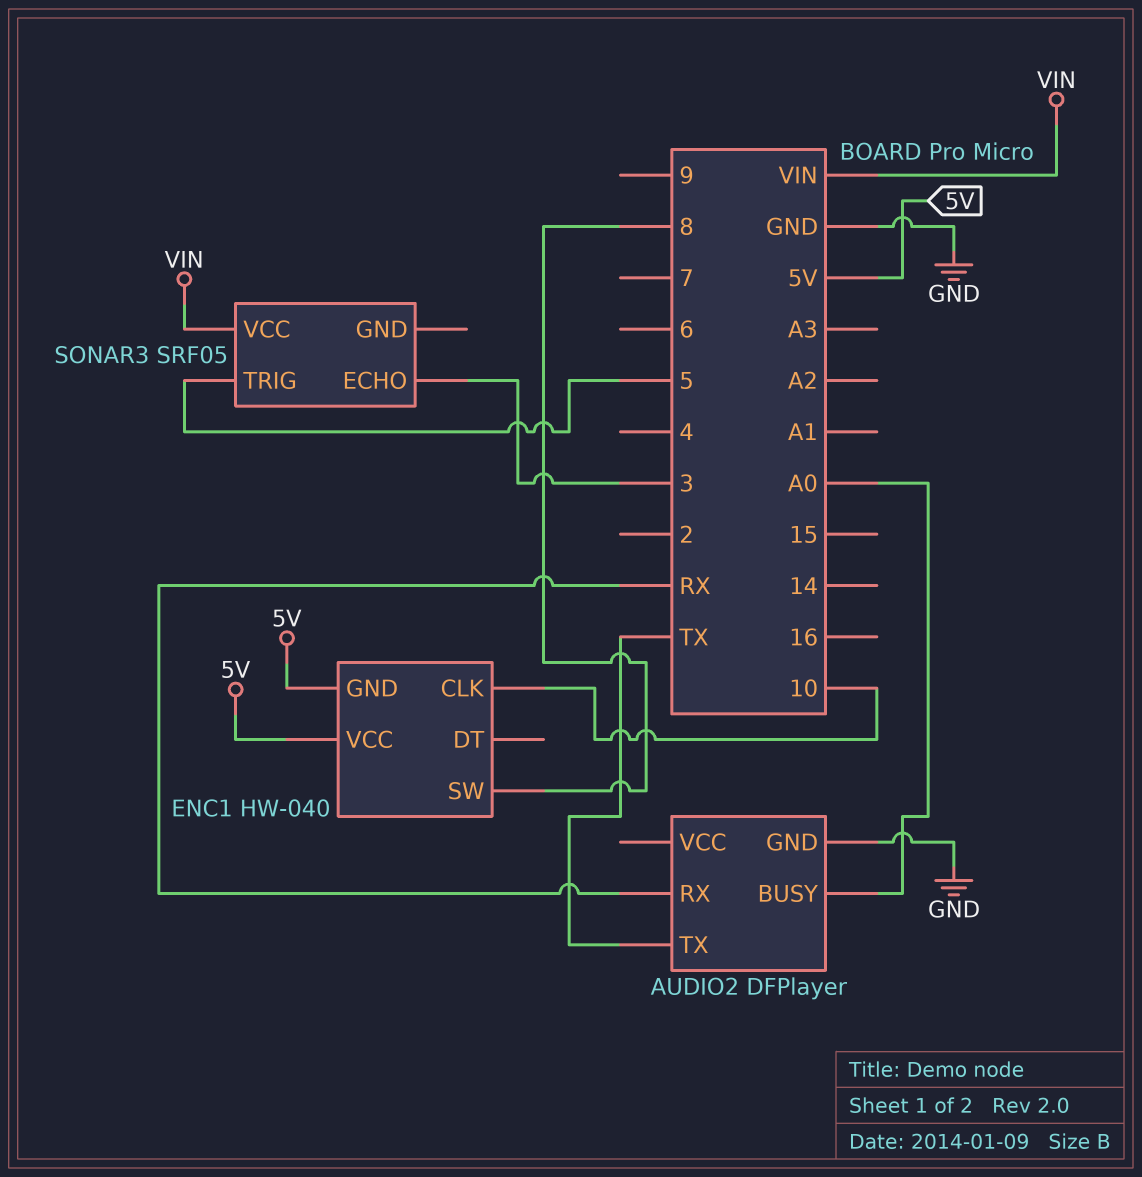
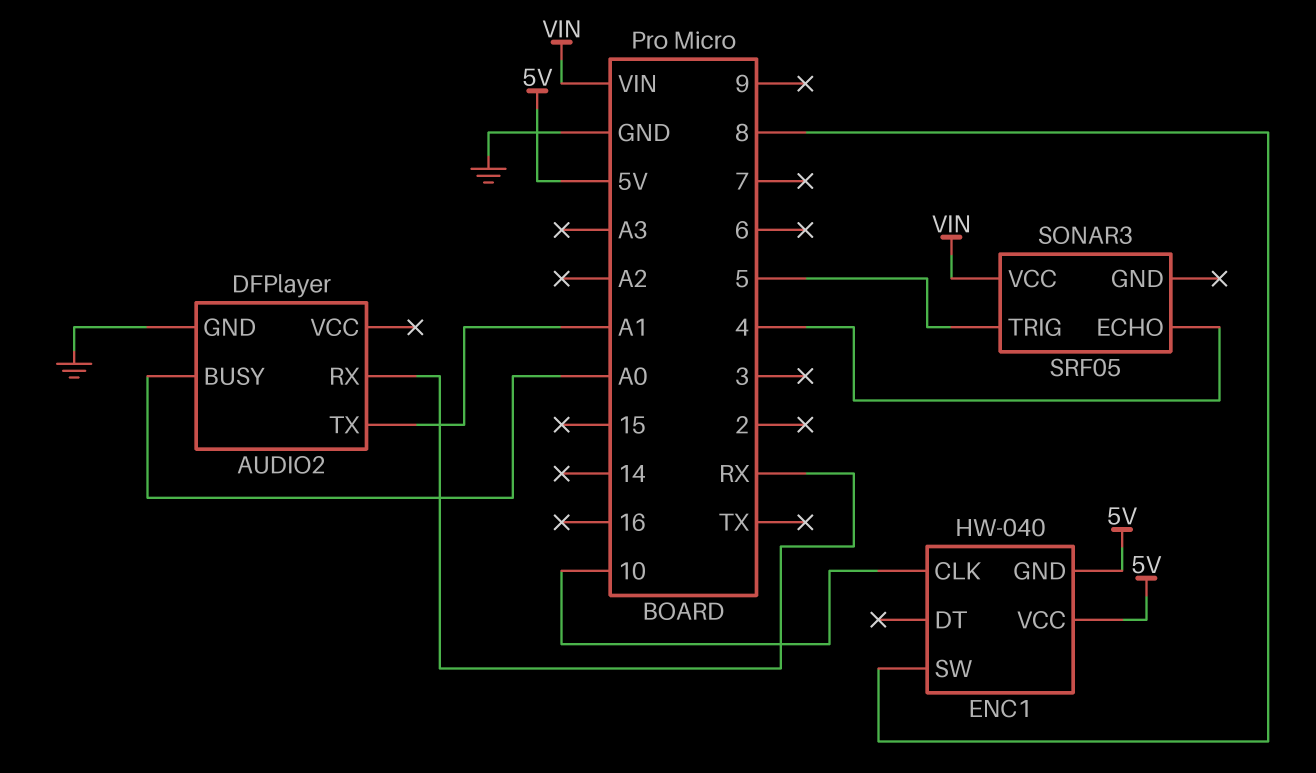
AUDIO2 pin TX: TX -> A1
SONAR3 pin ECHO: 3 -> 4

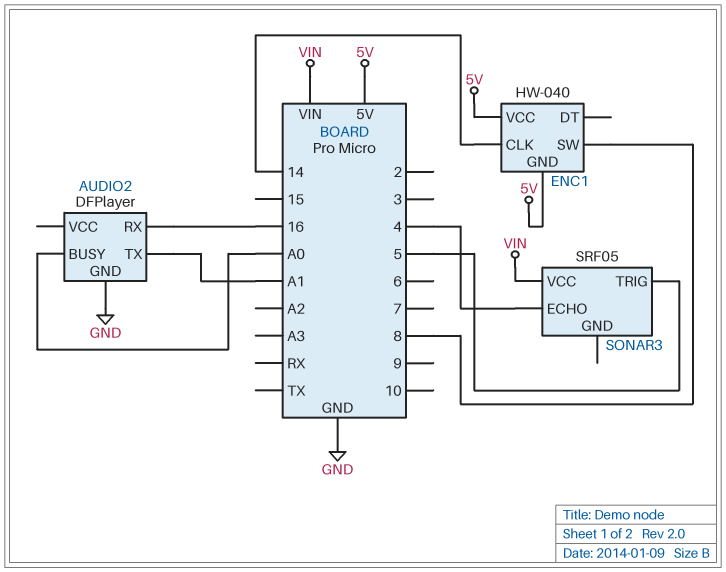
AUDIO2 pin RX: RX -> 16
ENC1 pin CLK: 10 -> 14

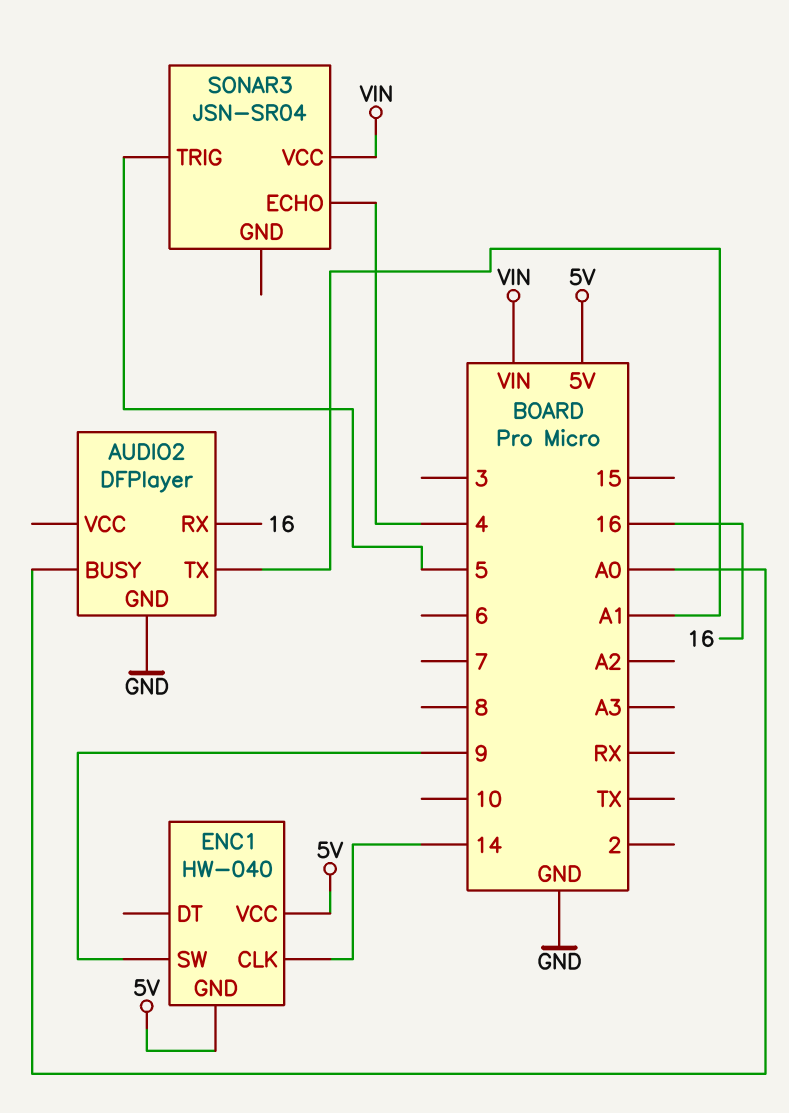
ENC1 pin SW: 8 -> 9
SONAR3: SRF05 -> JSN-SR04

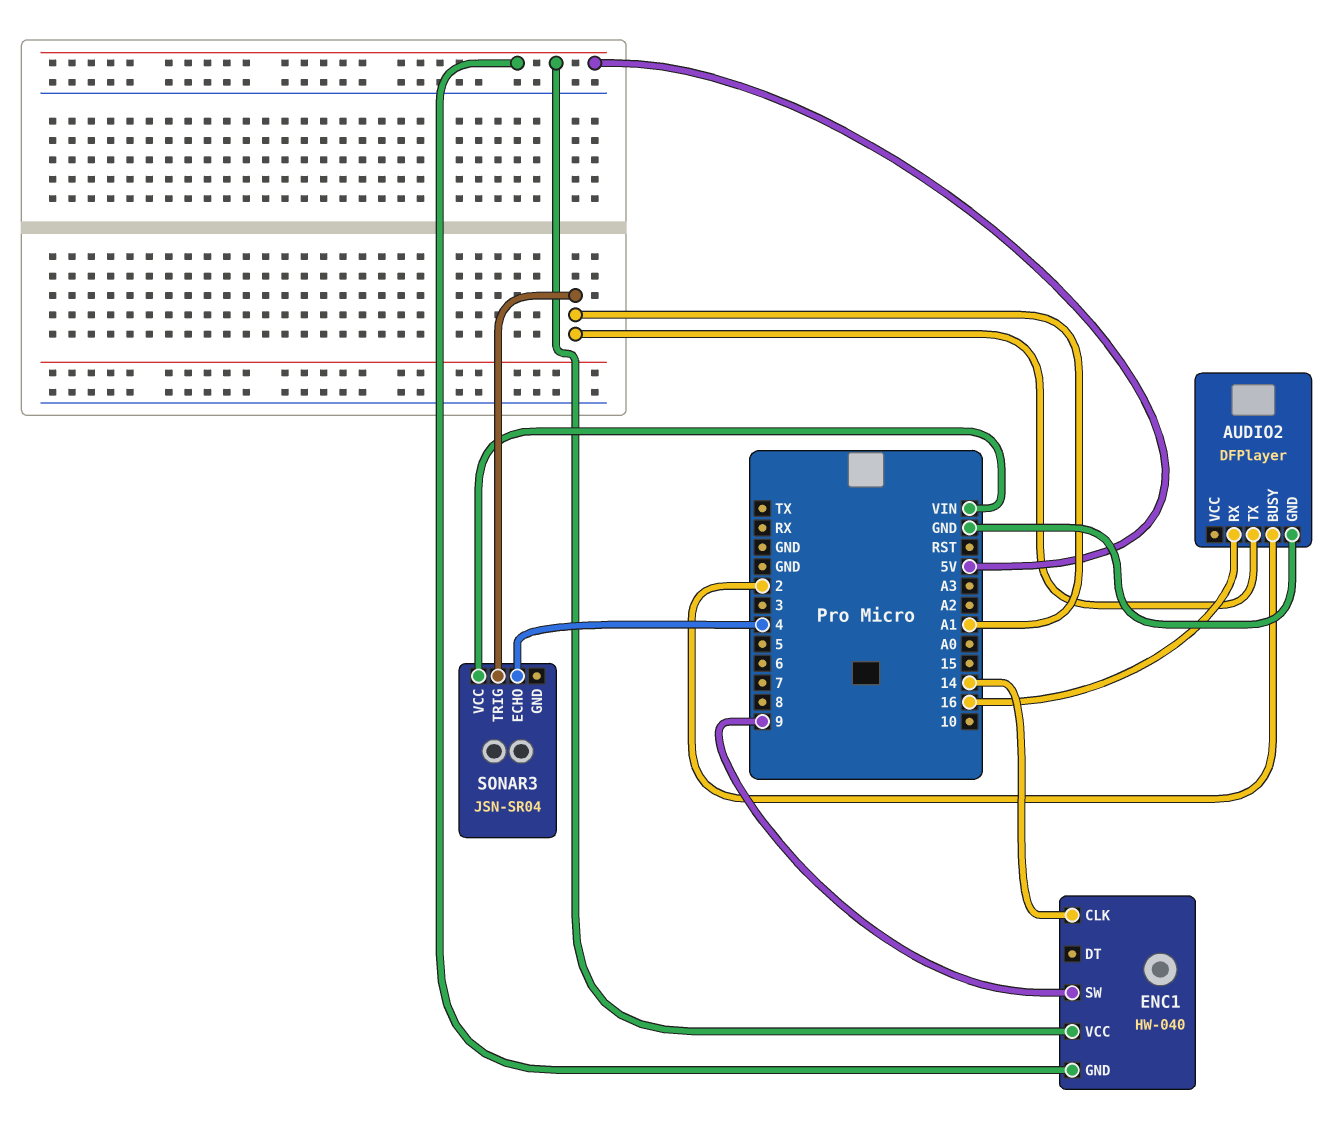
AUDIO2 pin BUSY: A0 -> 2
SONAR3 pin TRIG: 5 -> A1

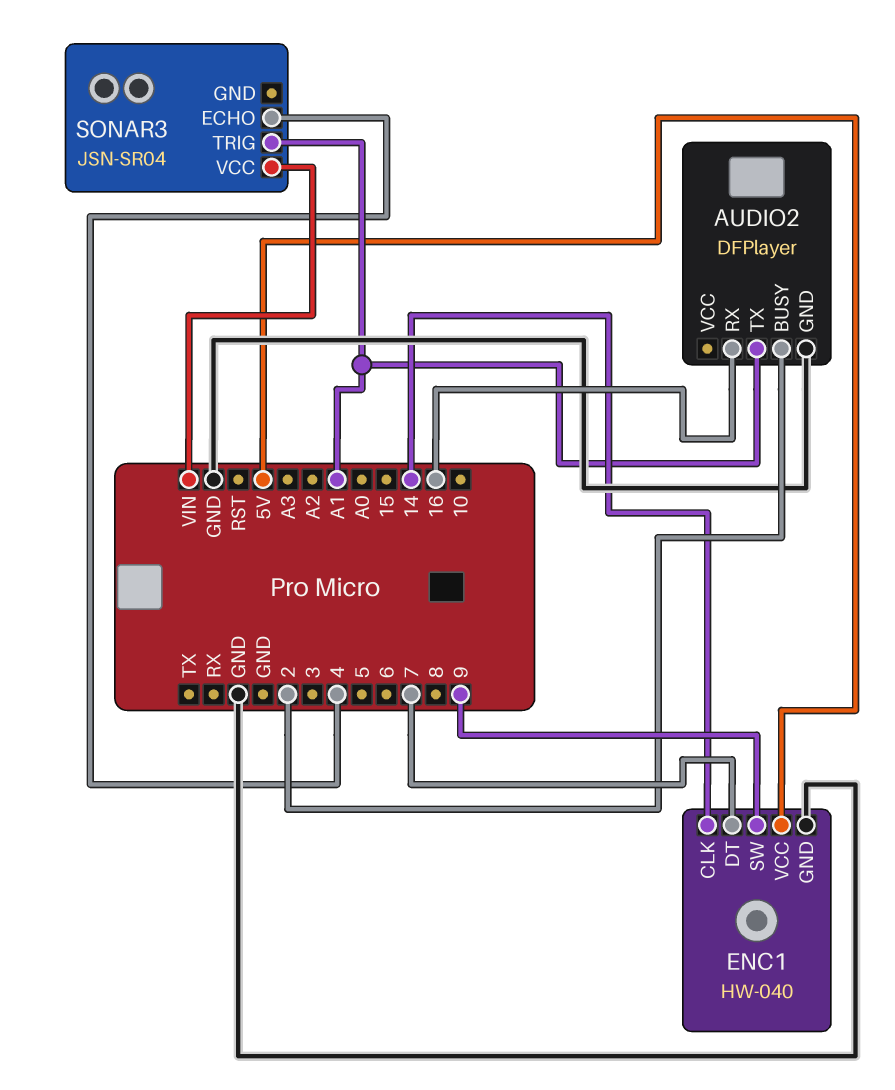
ENC1 pin DT: none -> 7
ENC1 pin GND: 5V -> GND

